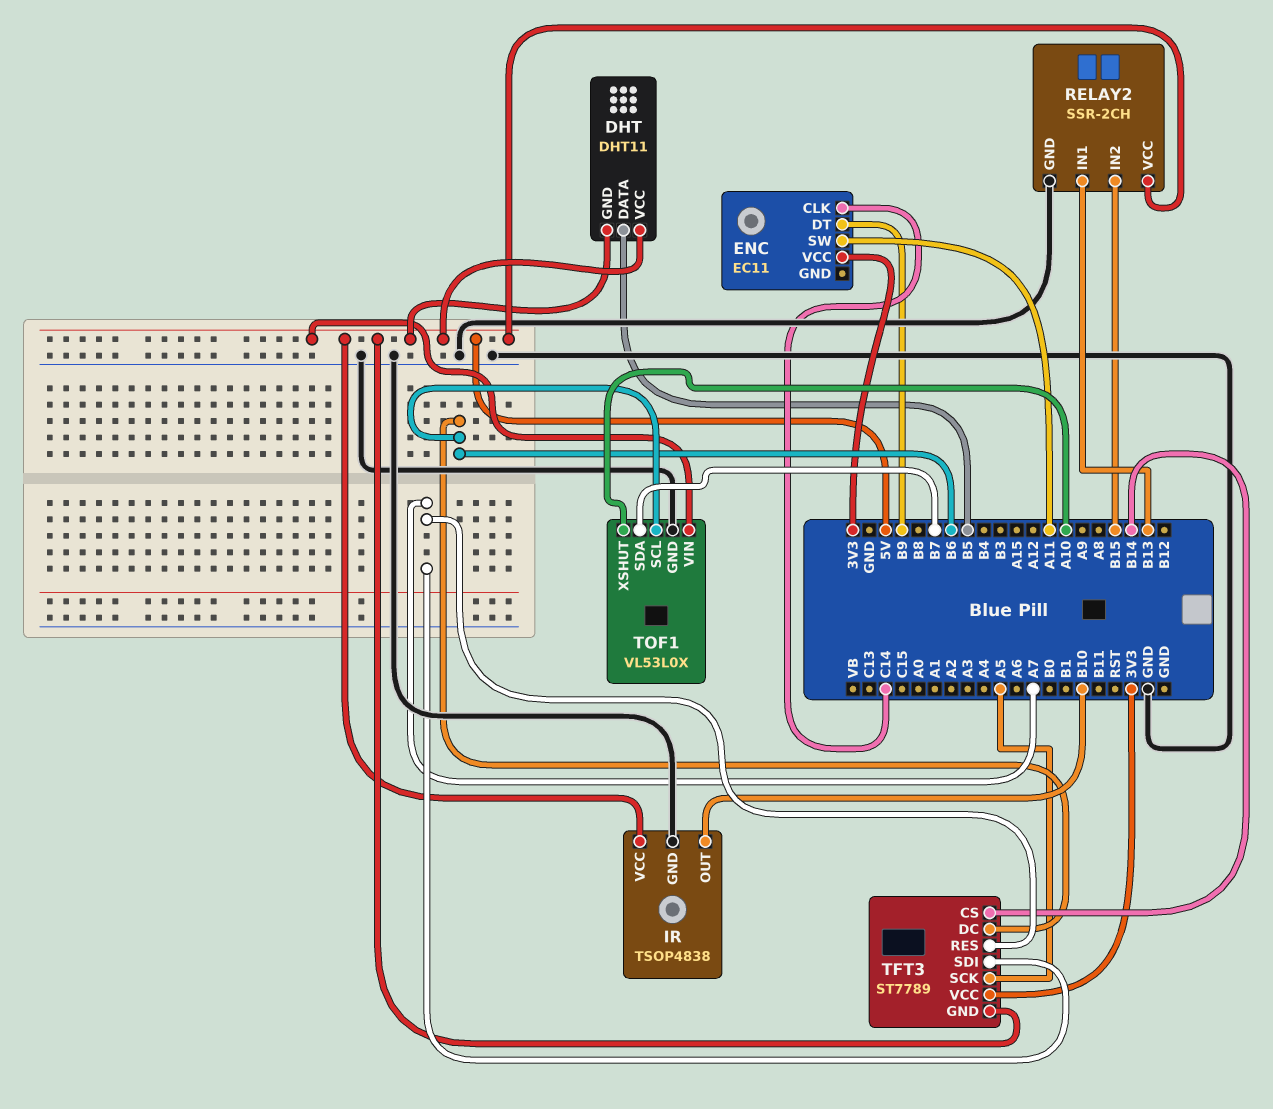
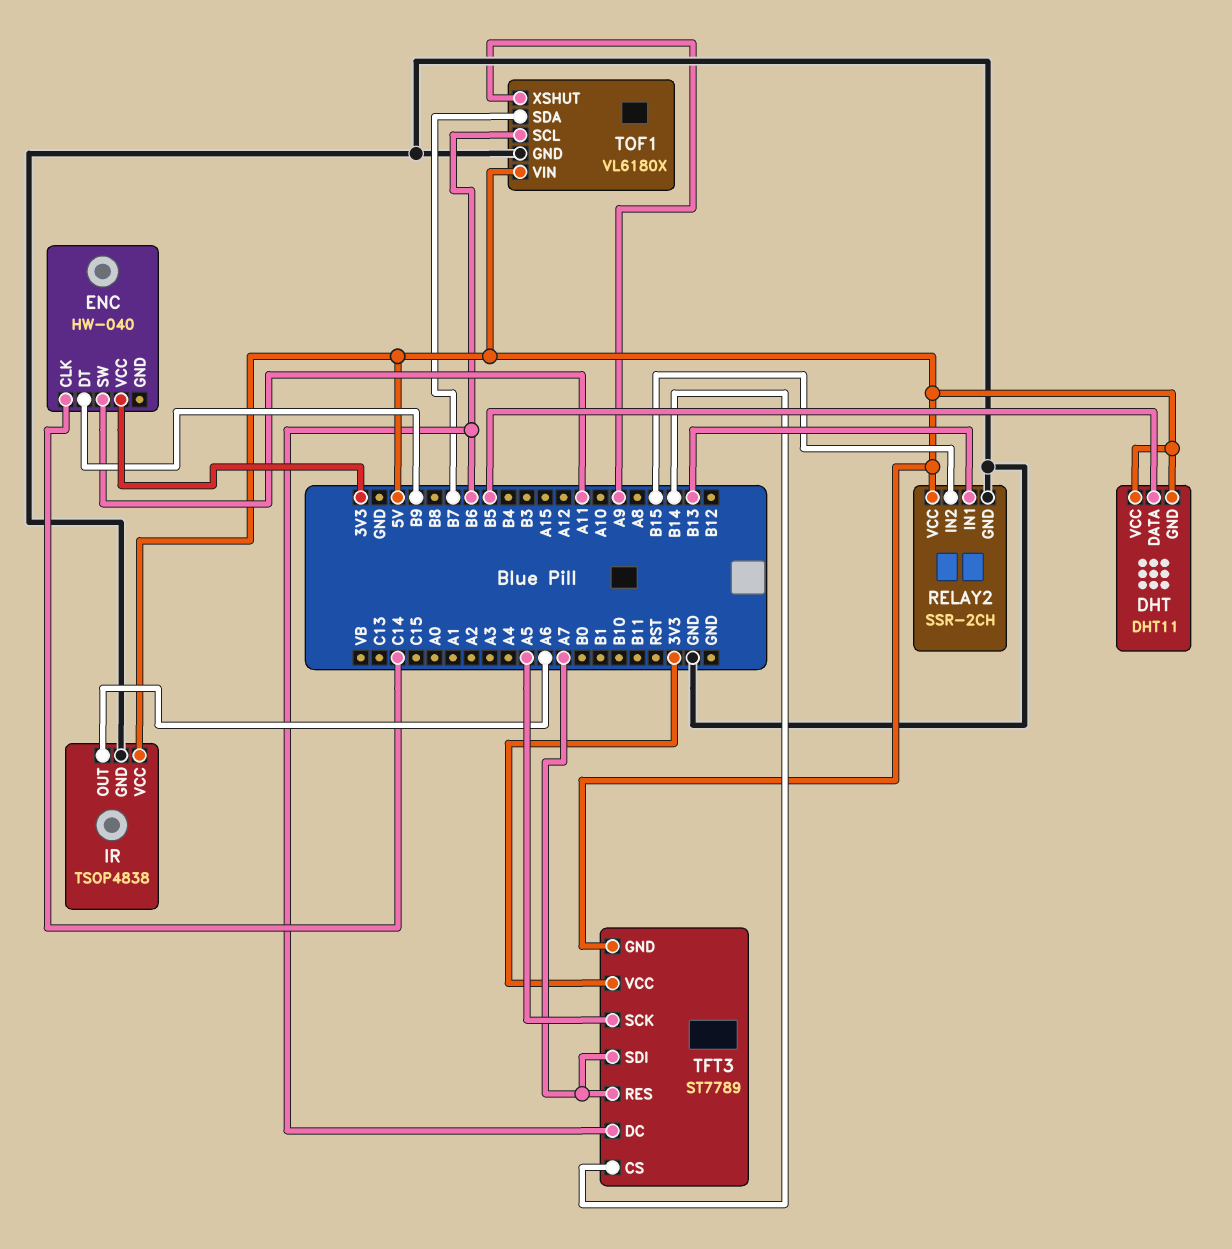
ENC: EC11 -> HW-040
IR pin OUT: B10 -> A6
TOF1: VL53L0X -> VL6180X
TOF1 pin XSHUT: A10 -> A9

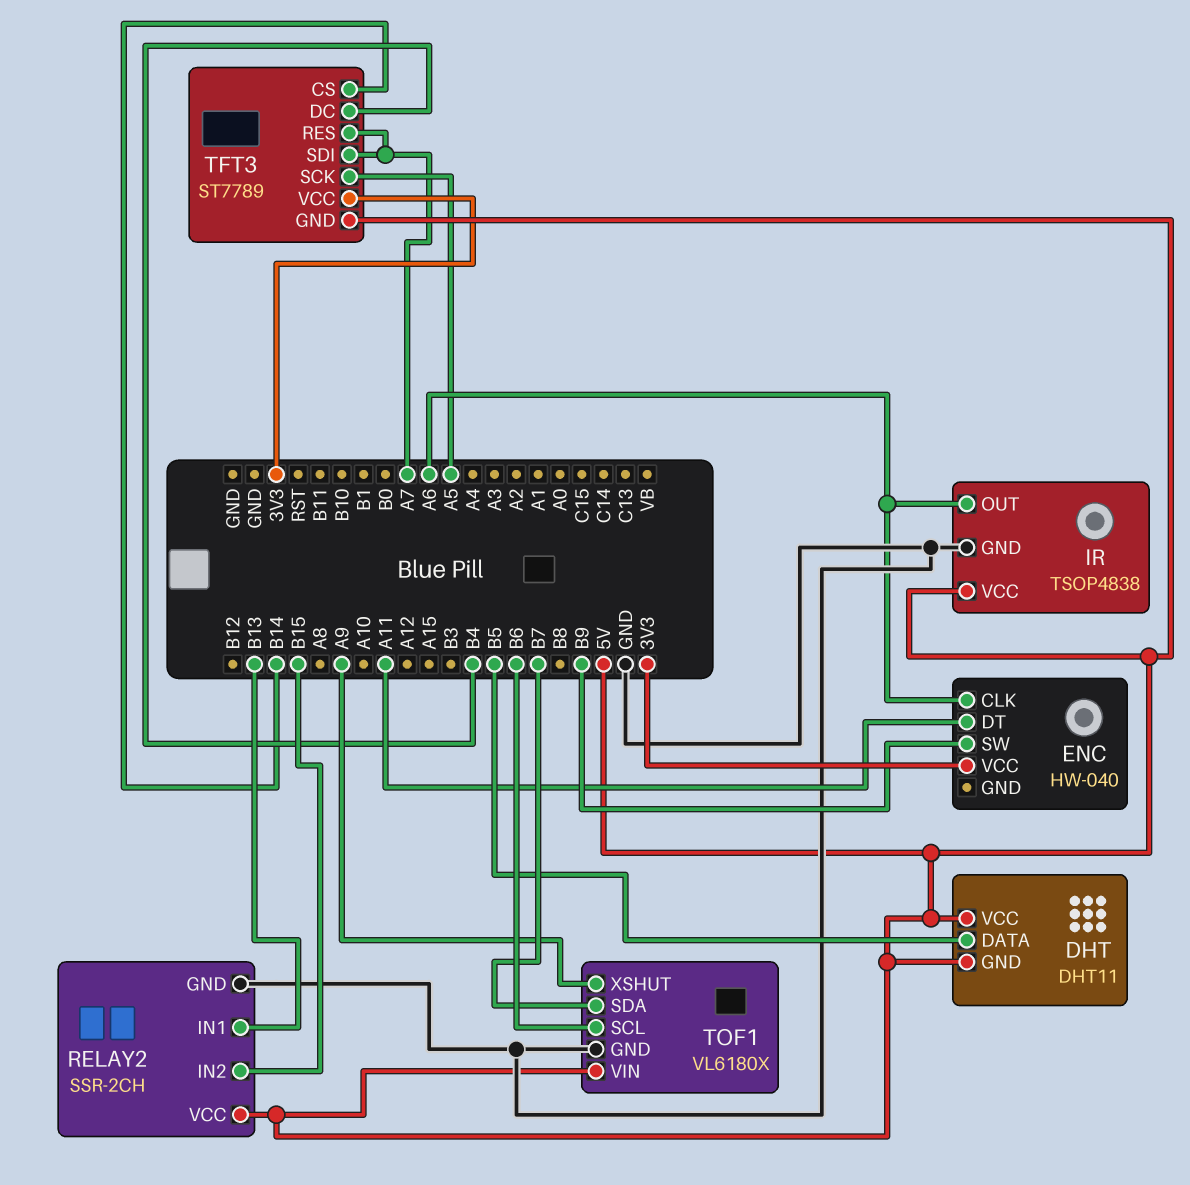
ENC pin CLK: C14 -> A6
ENC pin DT: B9 -> A11
ENC pin SW: A11 -> B9
TFT3 pin DC: B6 -> B4

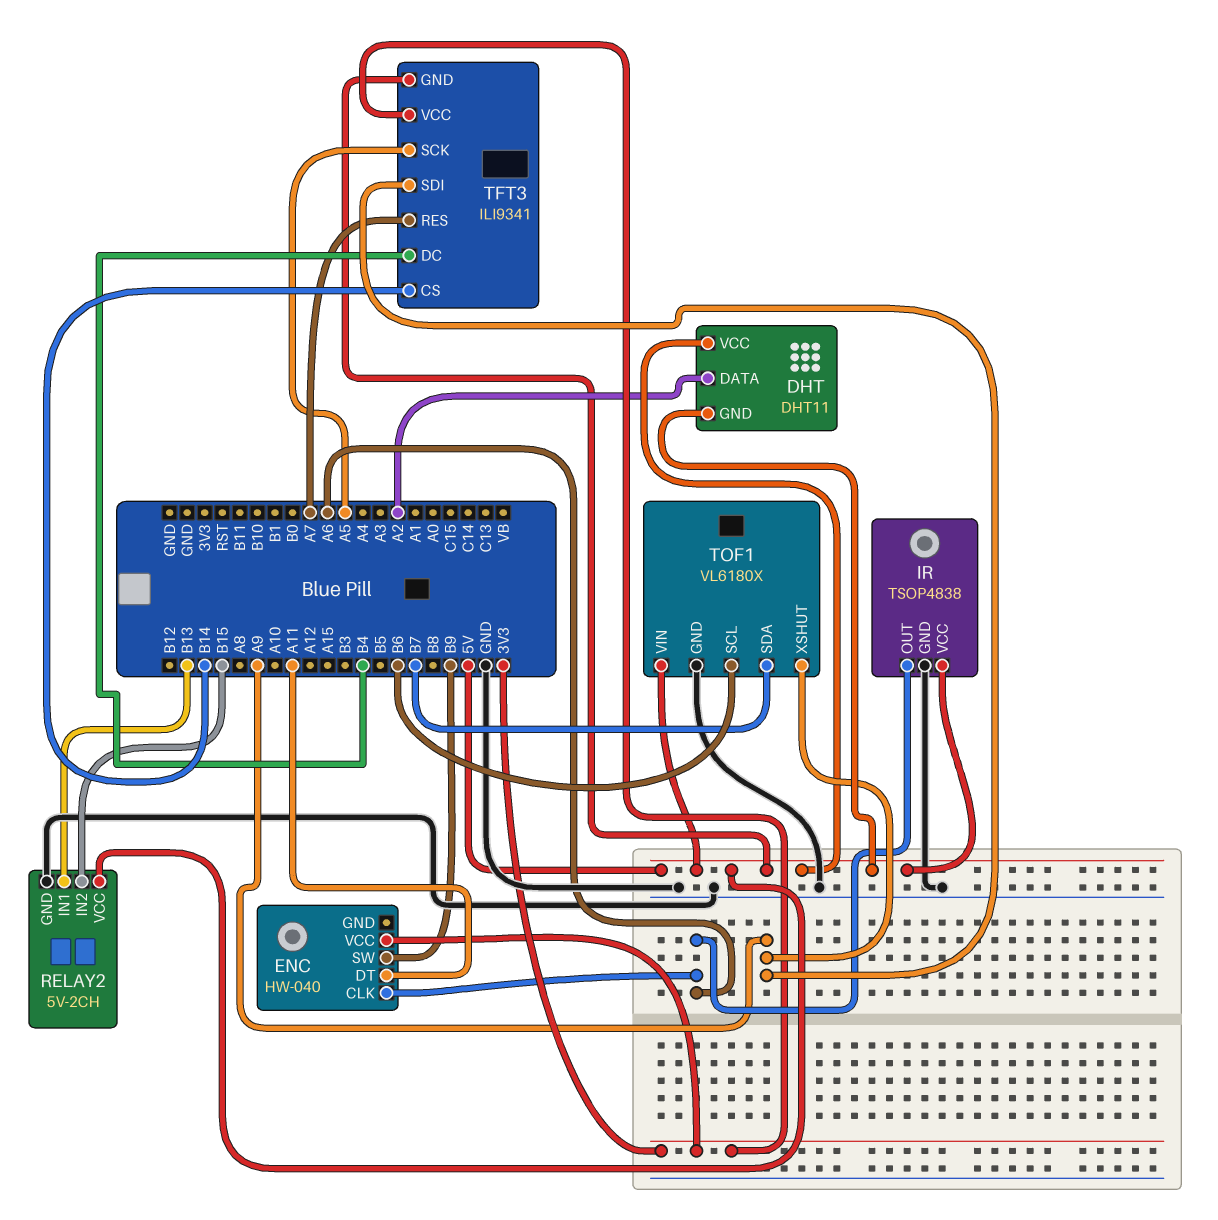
DHT pin DATA: B5 -> A2
RELAY2: SSR-2CH -> 5V-2CH
TFT3: ST7789 -> ILI9341
TFT3 pin SDI: A7 -> A9

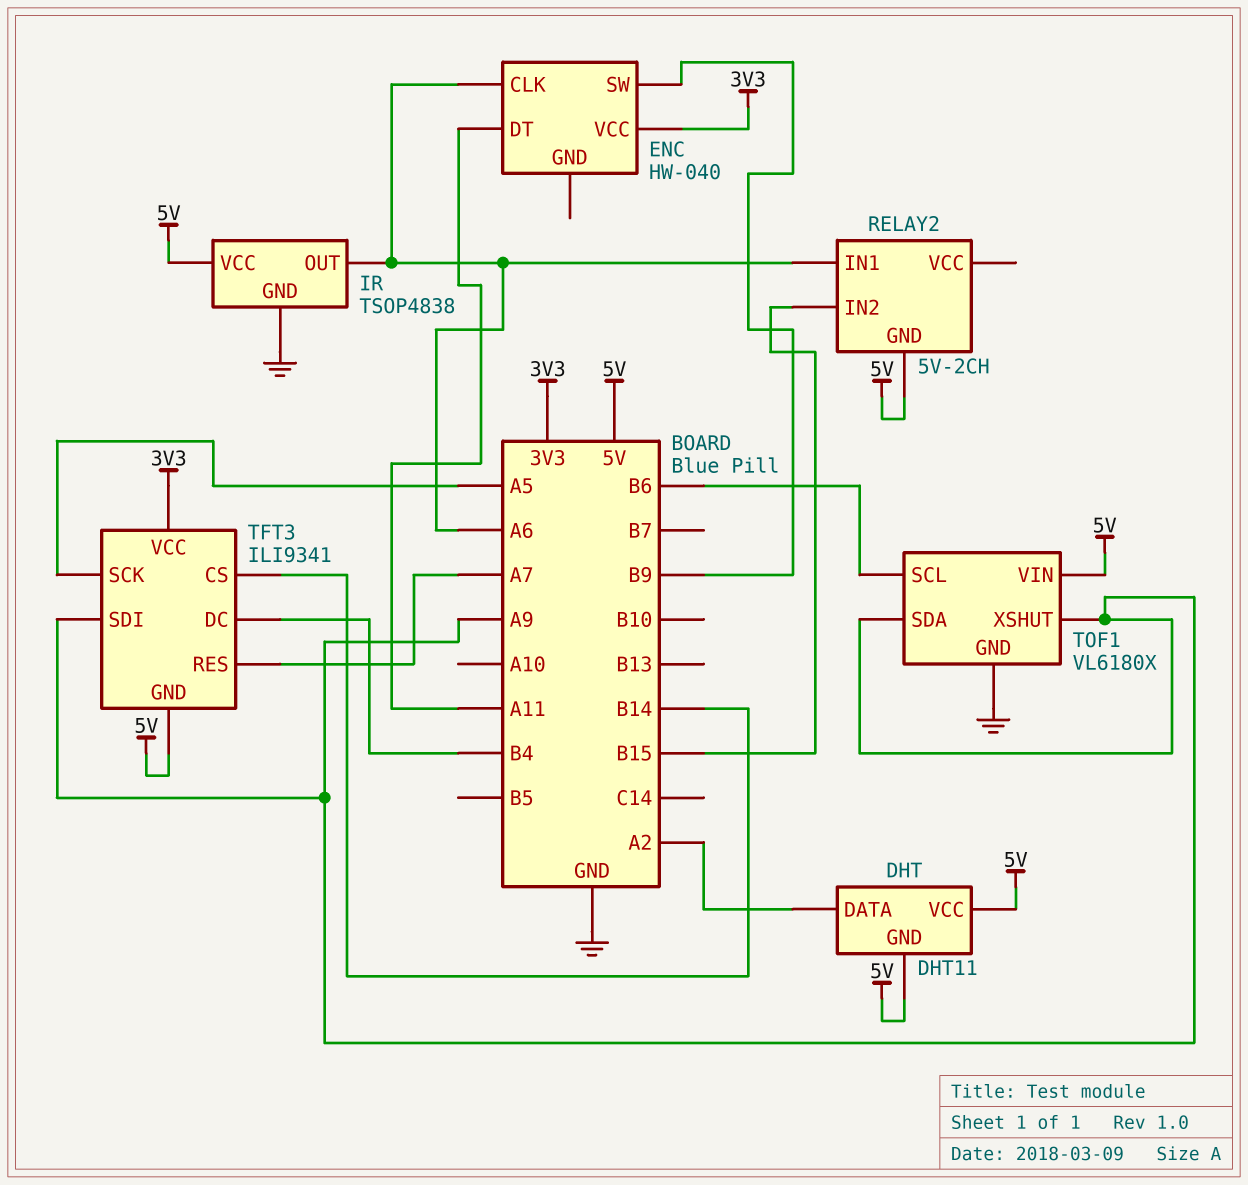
RELAY2 pin GND: GND -> 5V
RELAY2 pin IN1: B13 -> A6
RELAY2 pin VCC: 5V -> none
TOF1 pin SDA: B7 -> A9

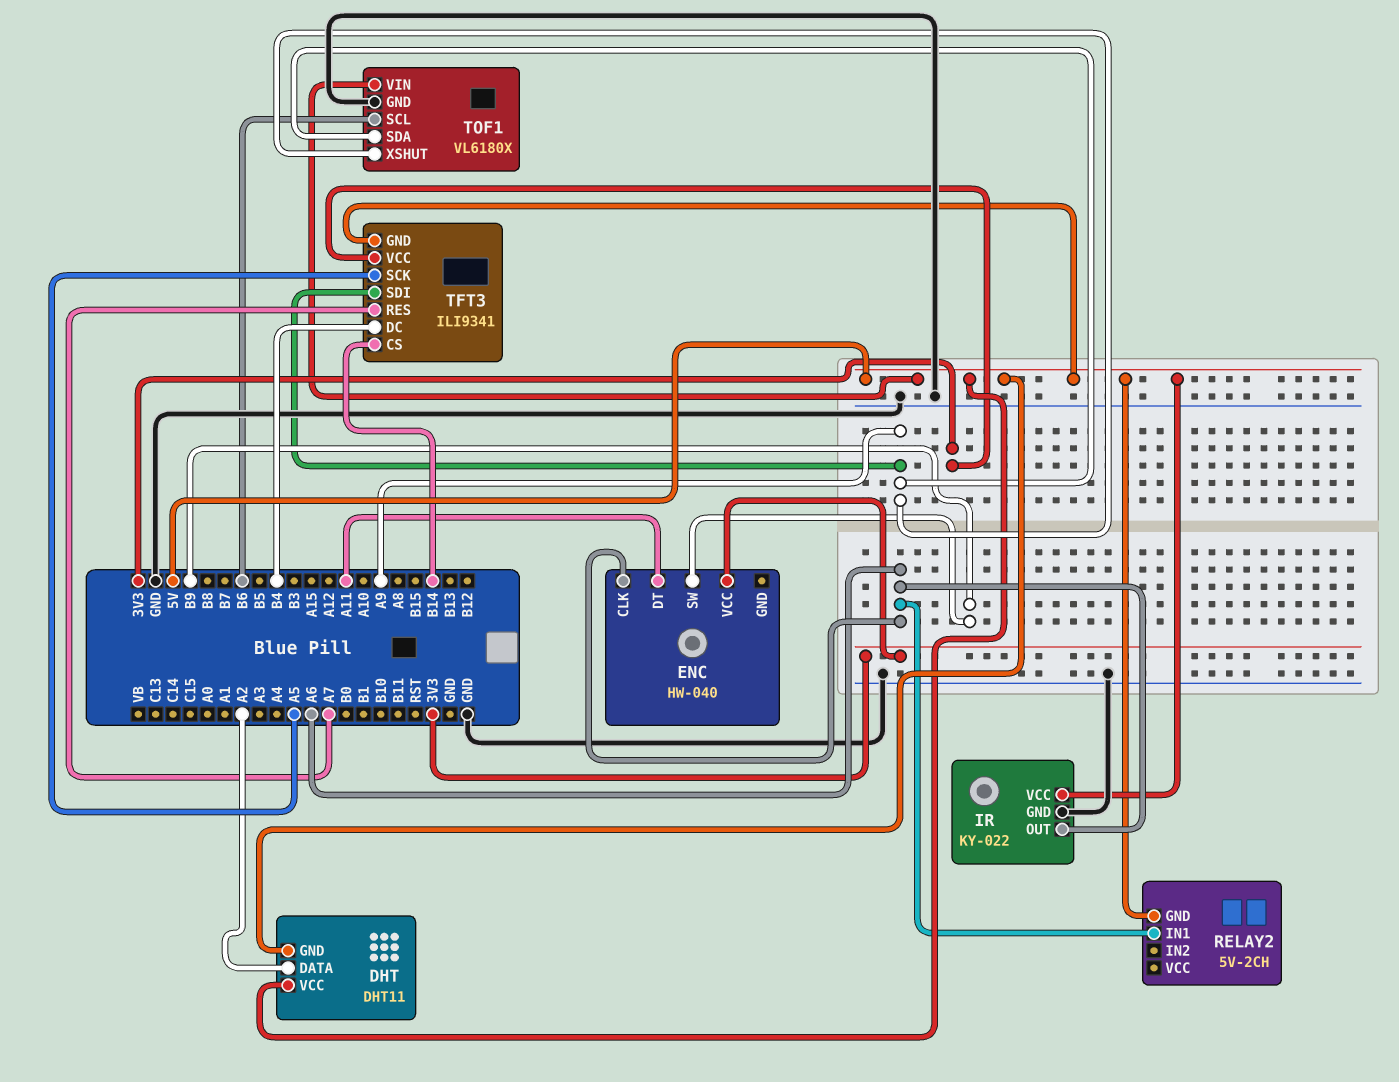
IR: TSOP4838 -> KY-022
RELAY2 pin IN2: B15 -> none

